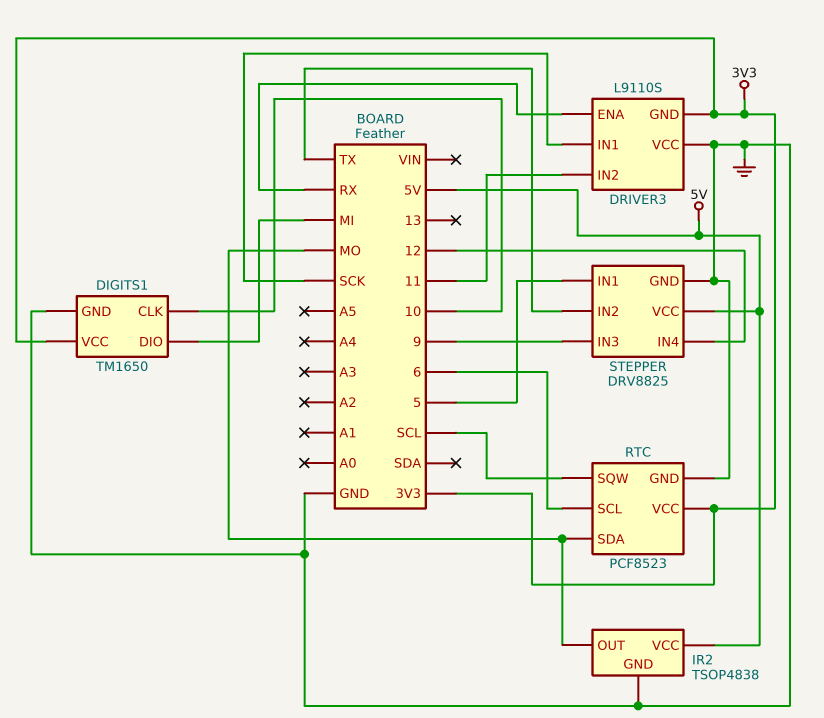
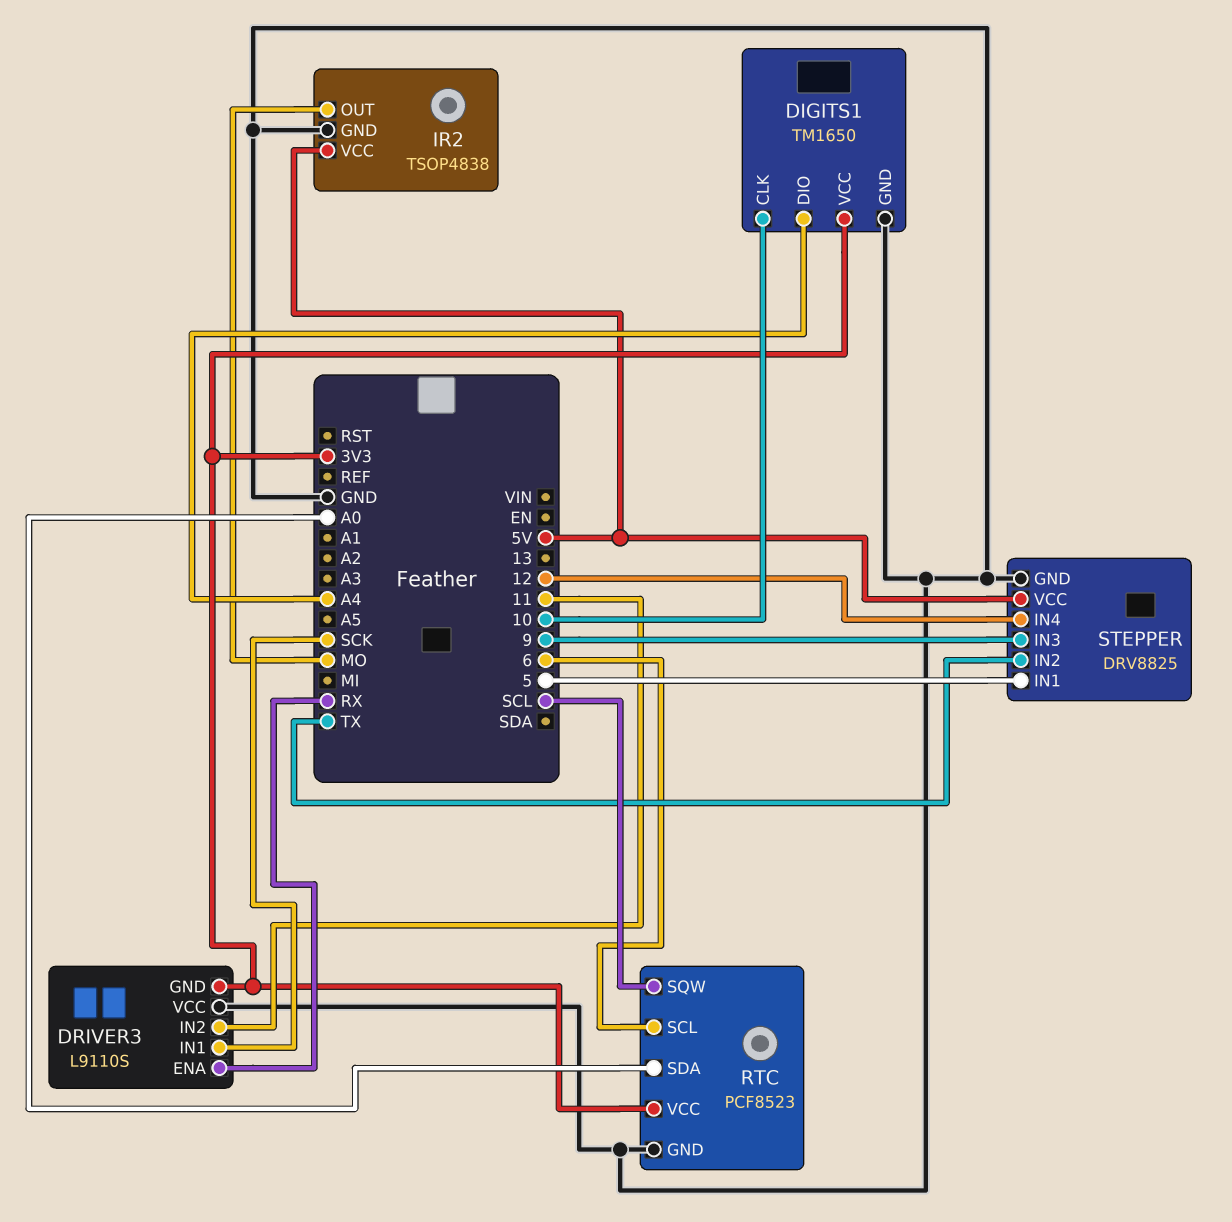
DIGITS1 pin DIO: MI -> A4
RTC pin SDA: MO -> A0

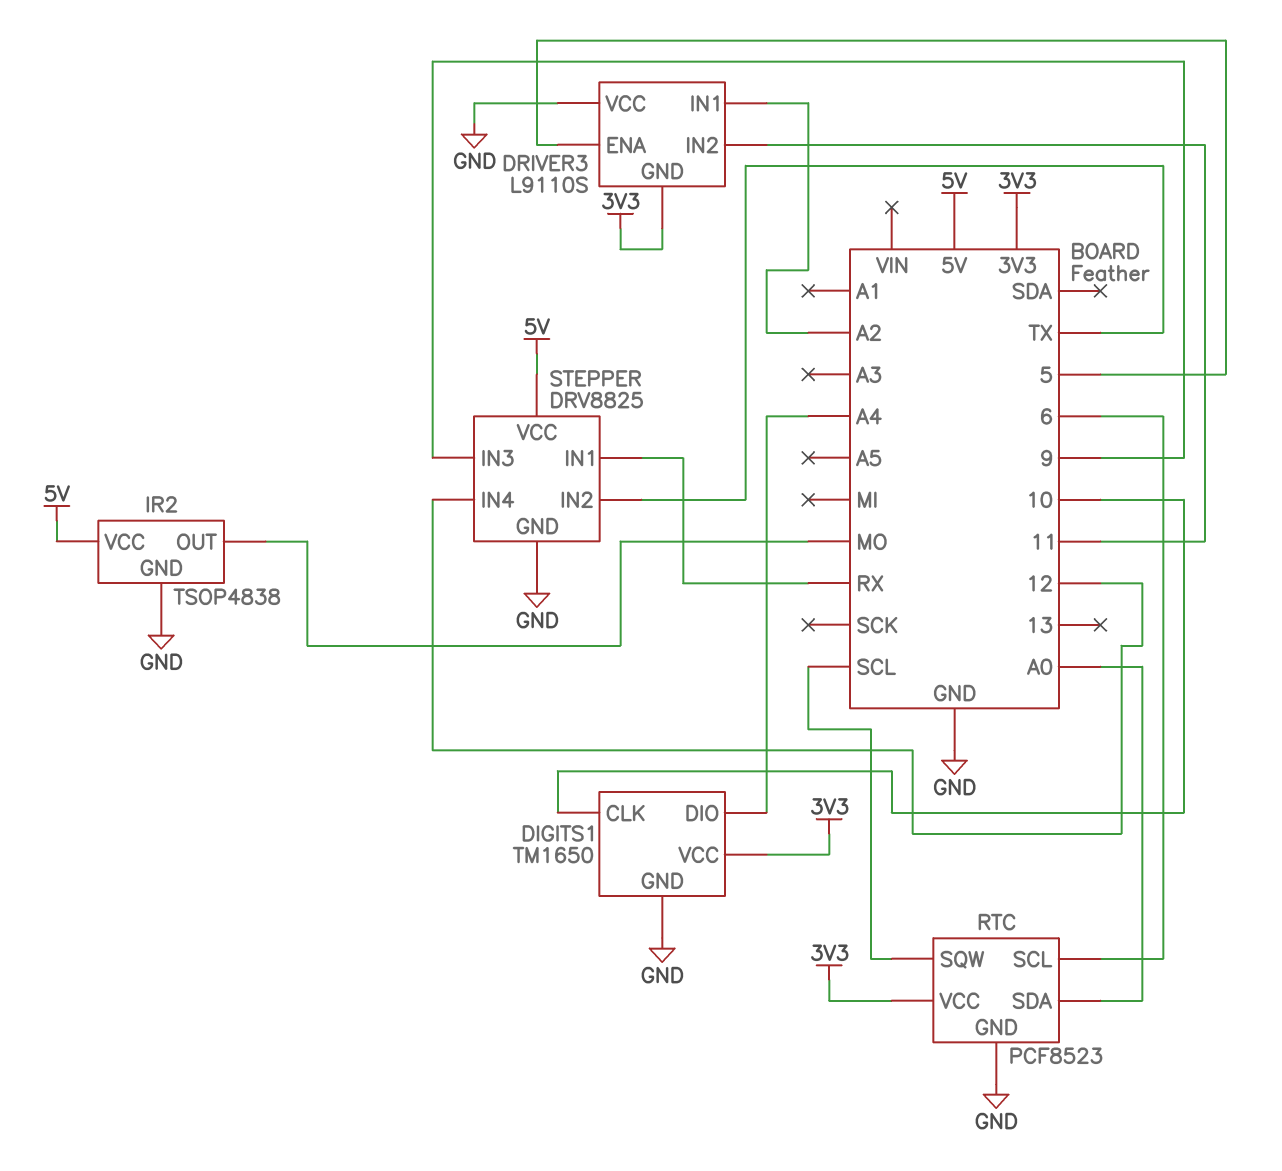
DRIVER3 pin ENA: RX -> 5
DRIVER3 pin IN1: SCK -> A2
STEPPER pin IN1: 5 -> RX

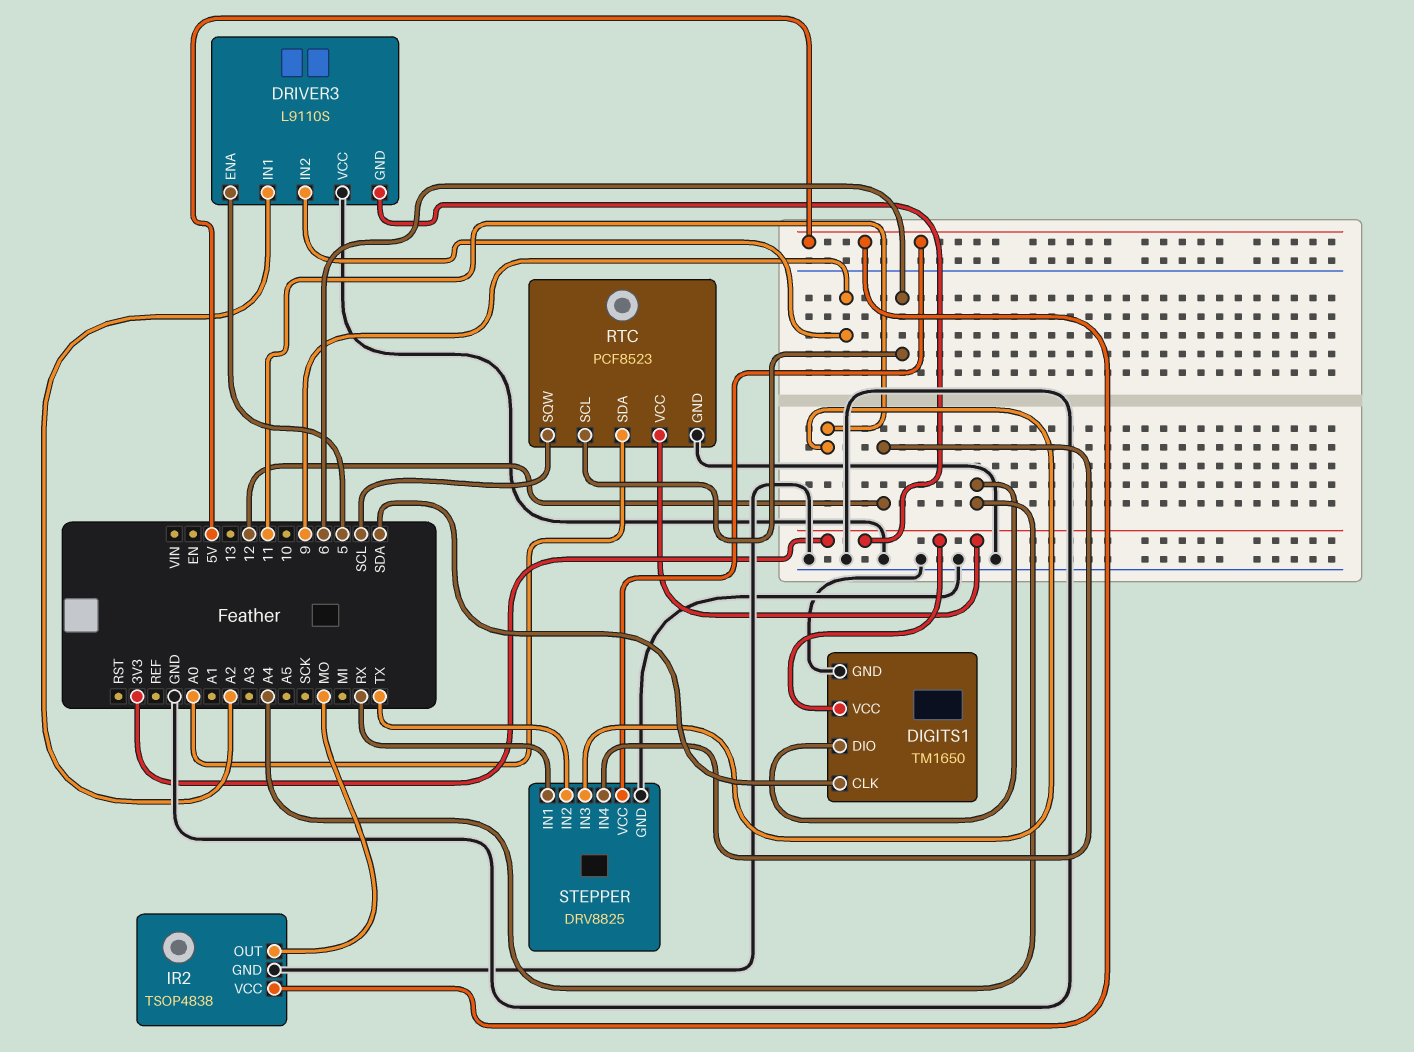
DIGITS1 pin CLK: 10 -> SDA
DRIVER3 pin IN2: 11 -> 9
STEPPER pin IN3: 9 -> 11

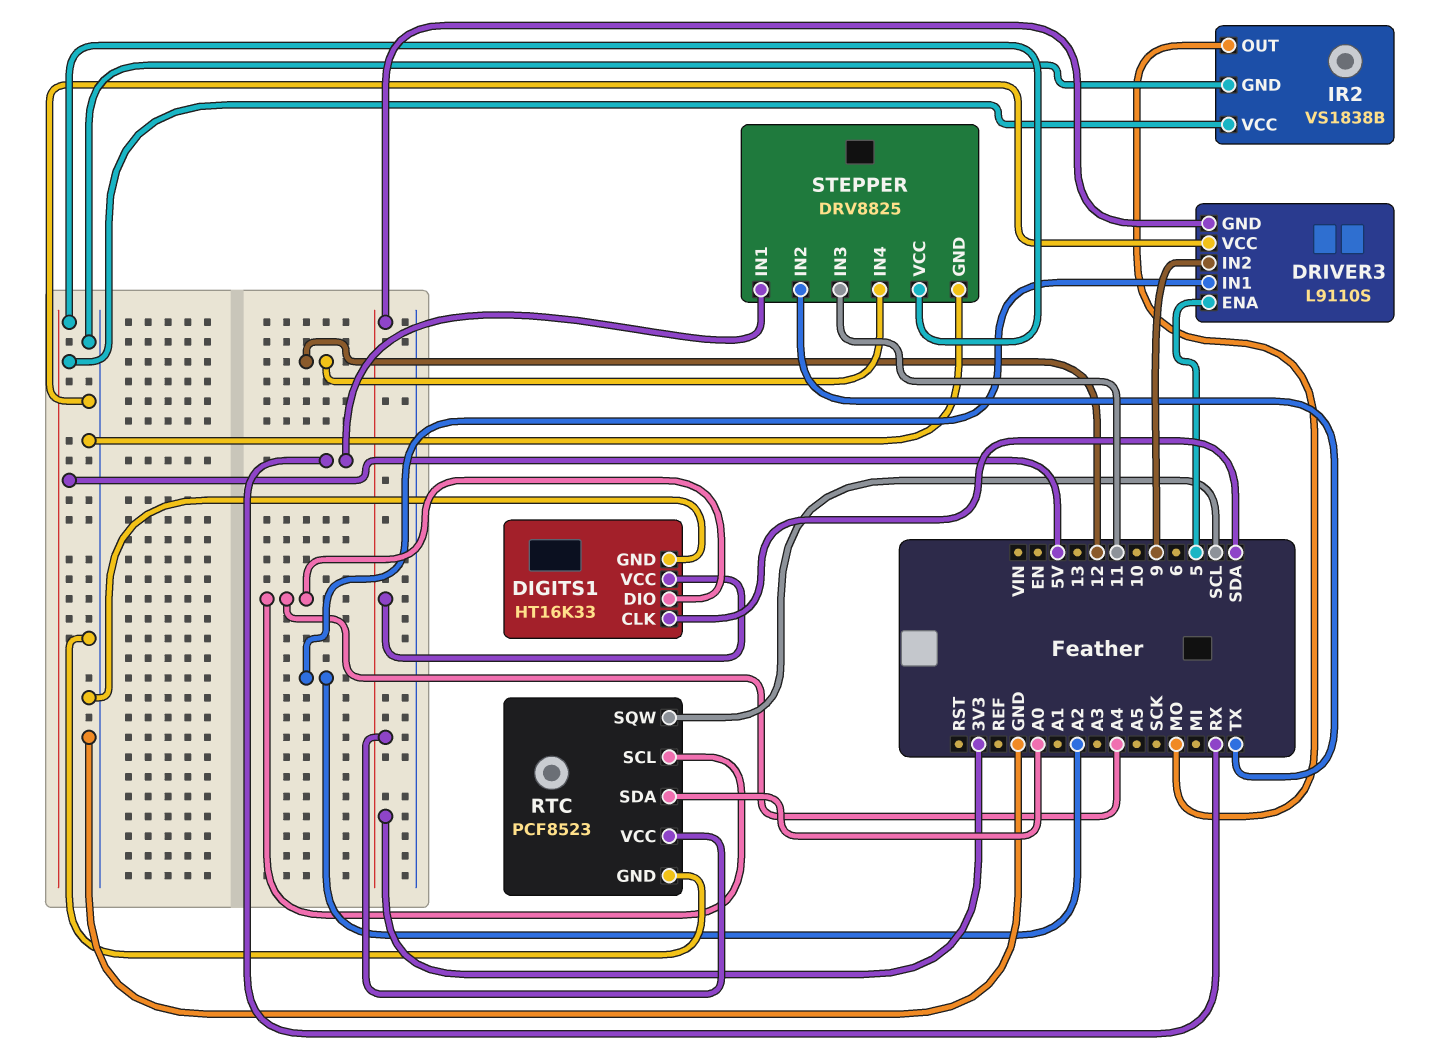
DIGITS1: TM1650 -> HT16K33
IR2: TSOP4838 -> VS1838B
RTC pin SCL: 6 -> A4

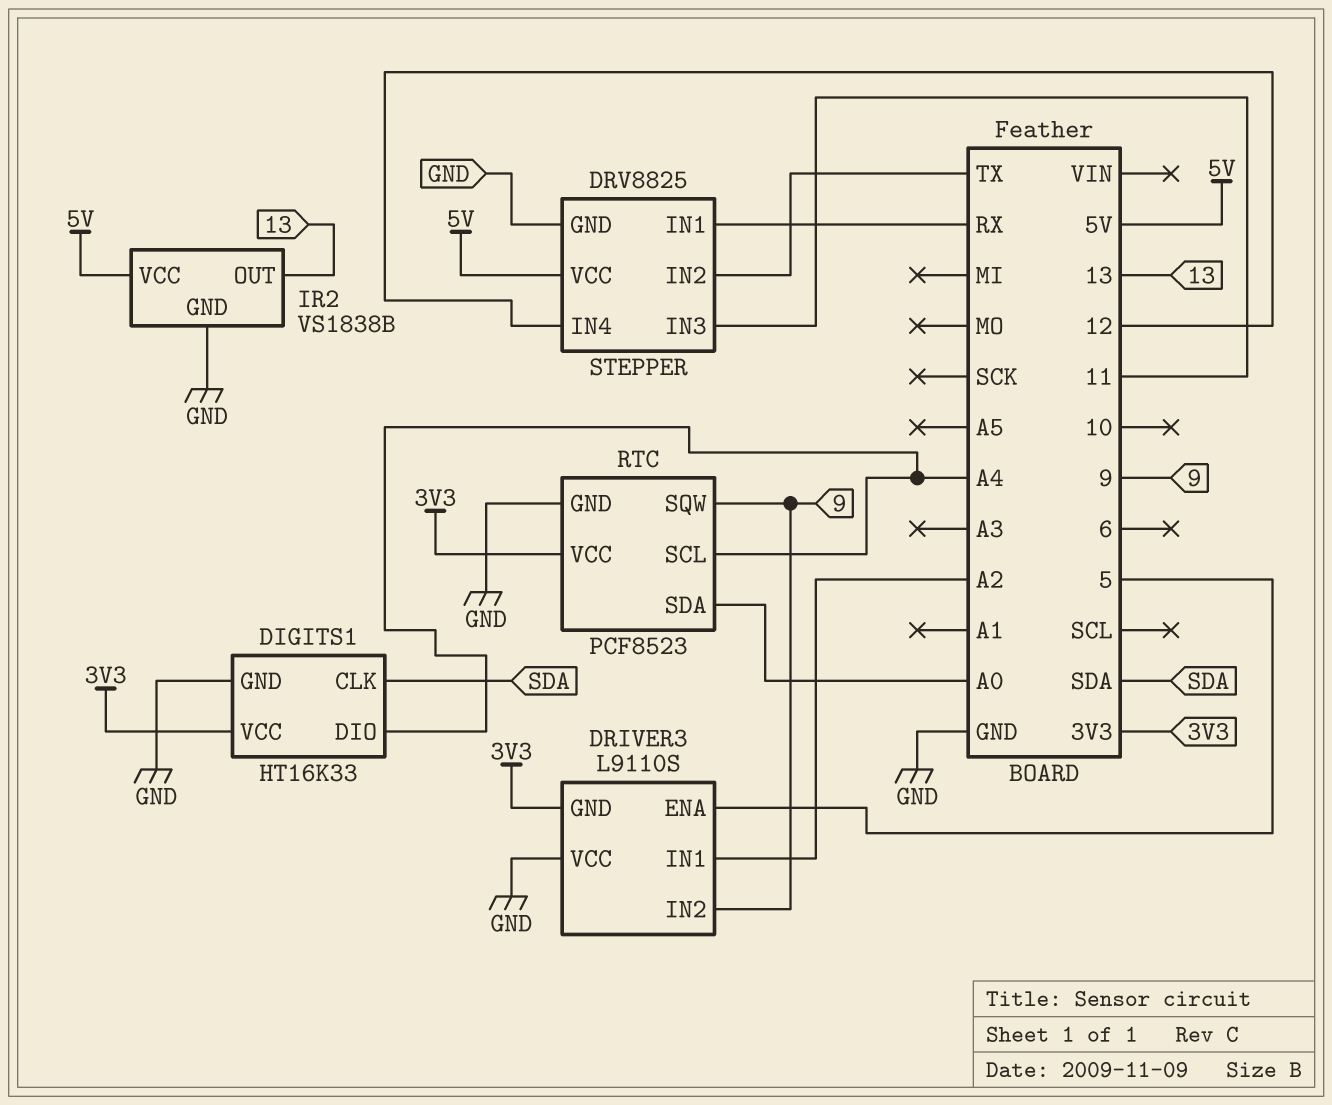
IR2 pin OUT: MO -> 13
RTC pin SQW: SCL -> 9

